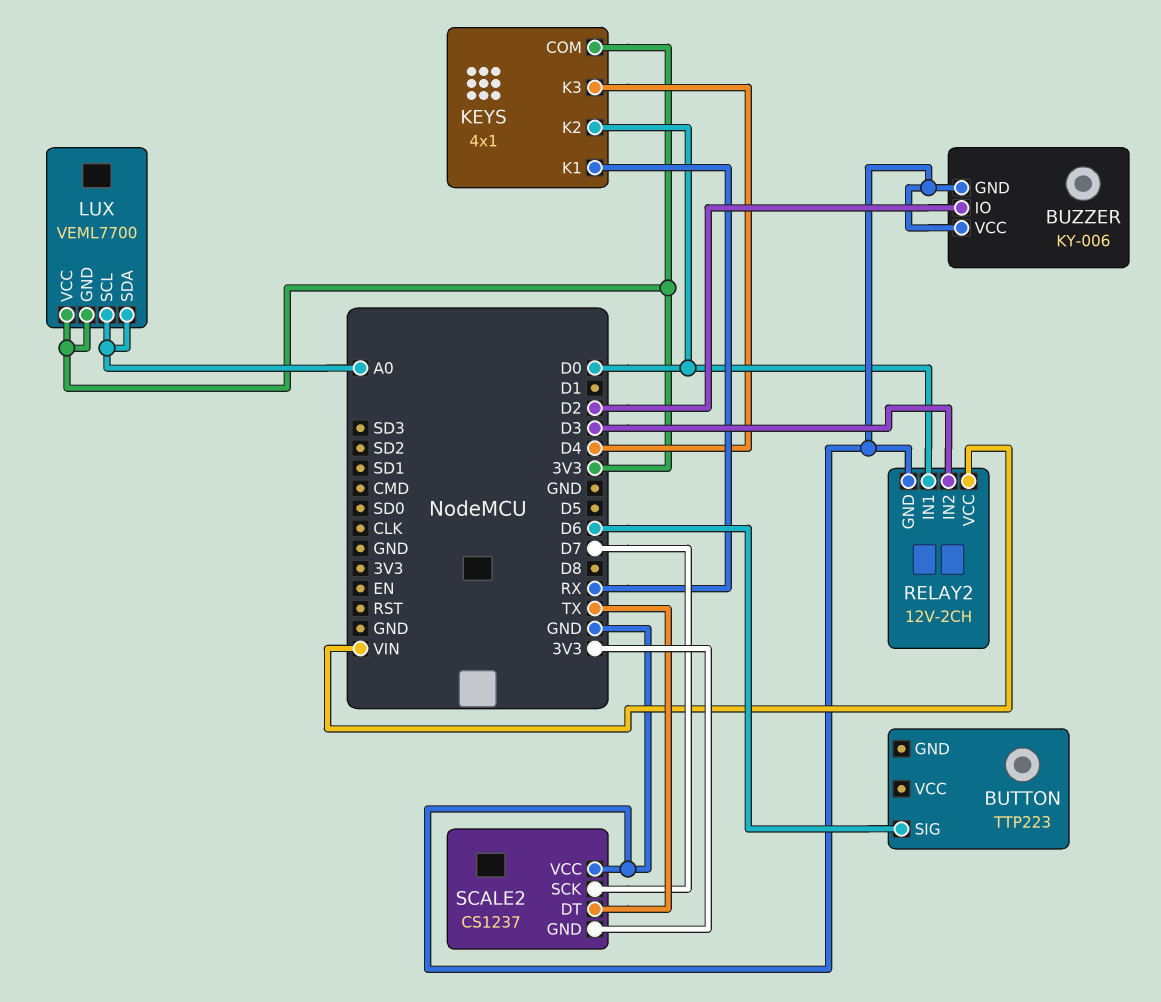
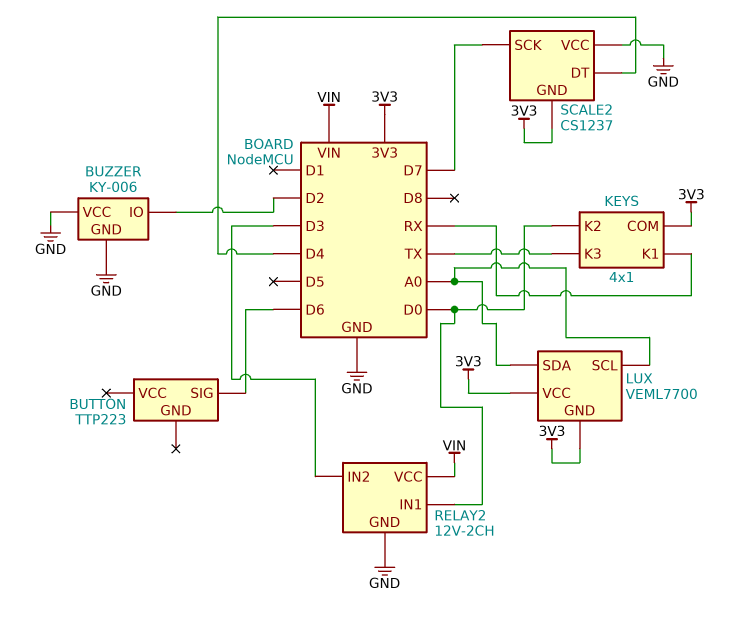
KEYS pin K3: D4 -> TX
SCALE2 pin DT: TX -> D4

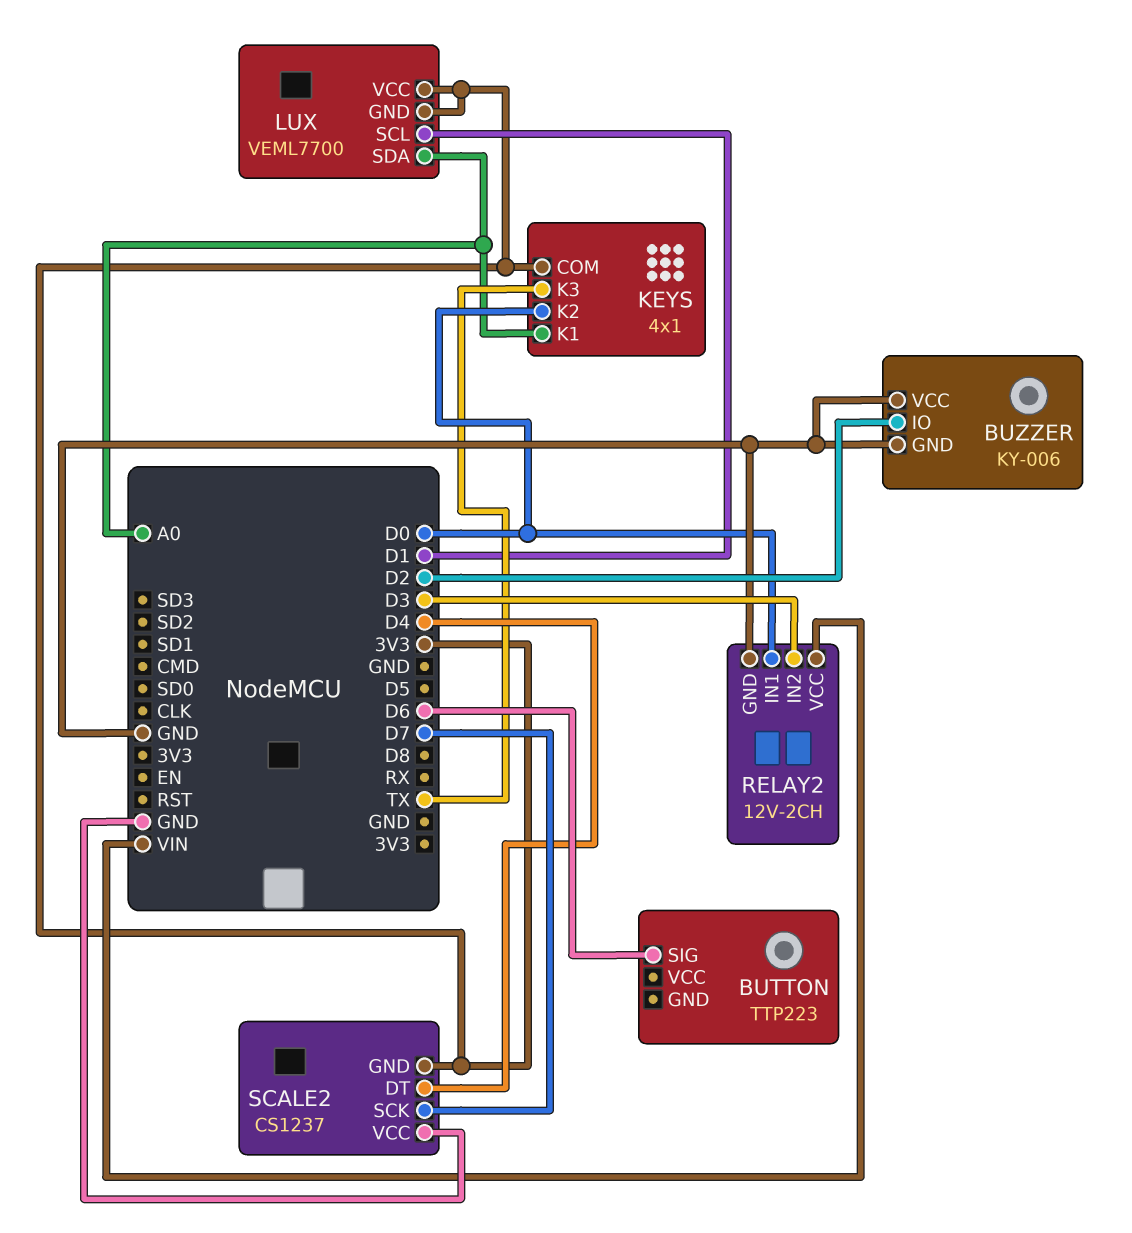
KEYS pin K1: RX -> A0
LUX pin SCL: A0 -> D1

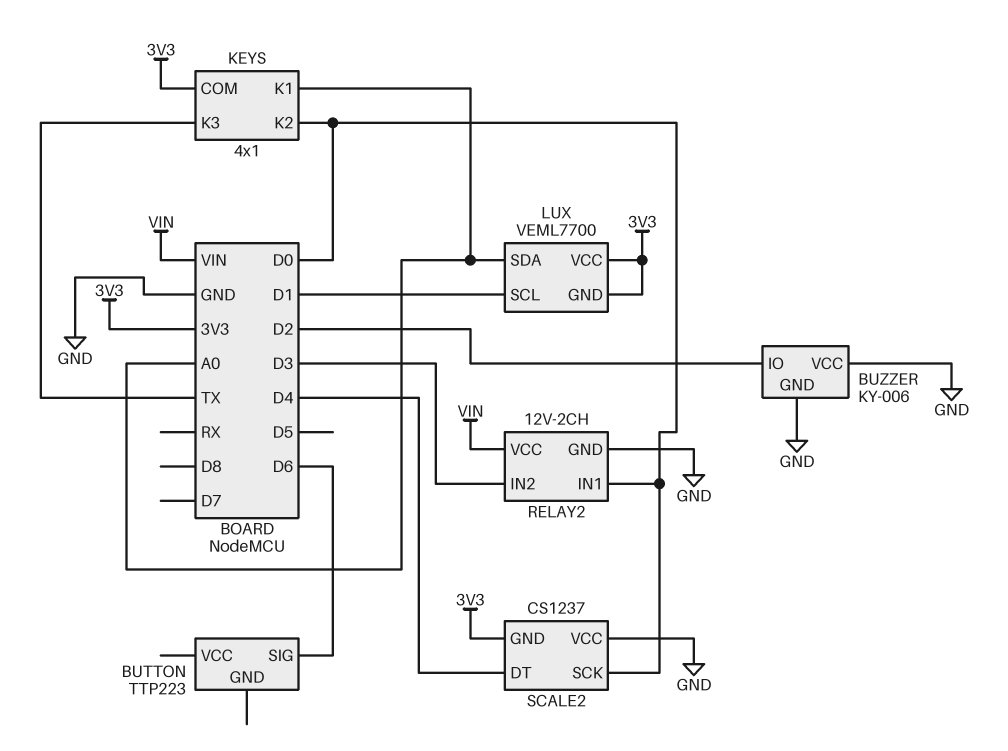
SCALE2 pin SCK: D7 -> D0

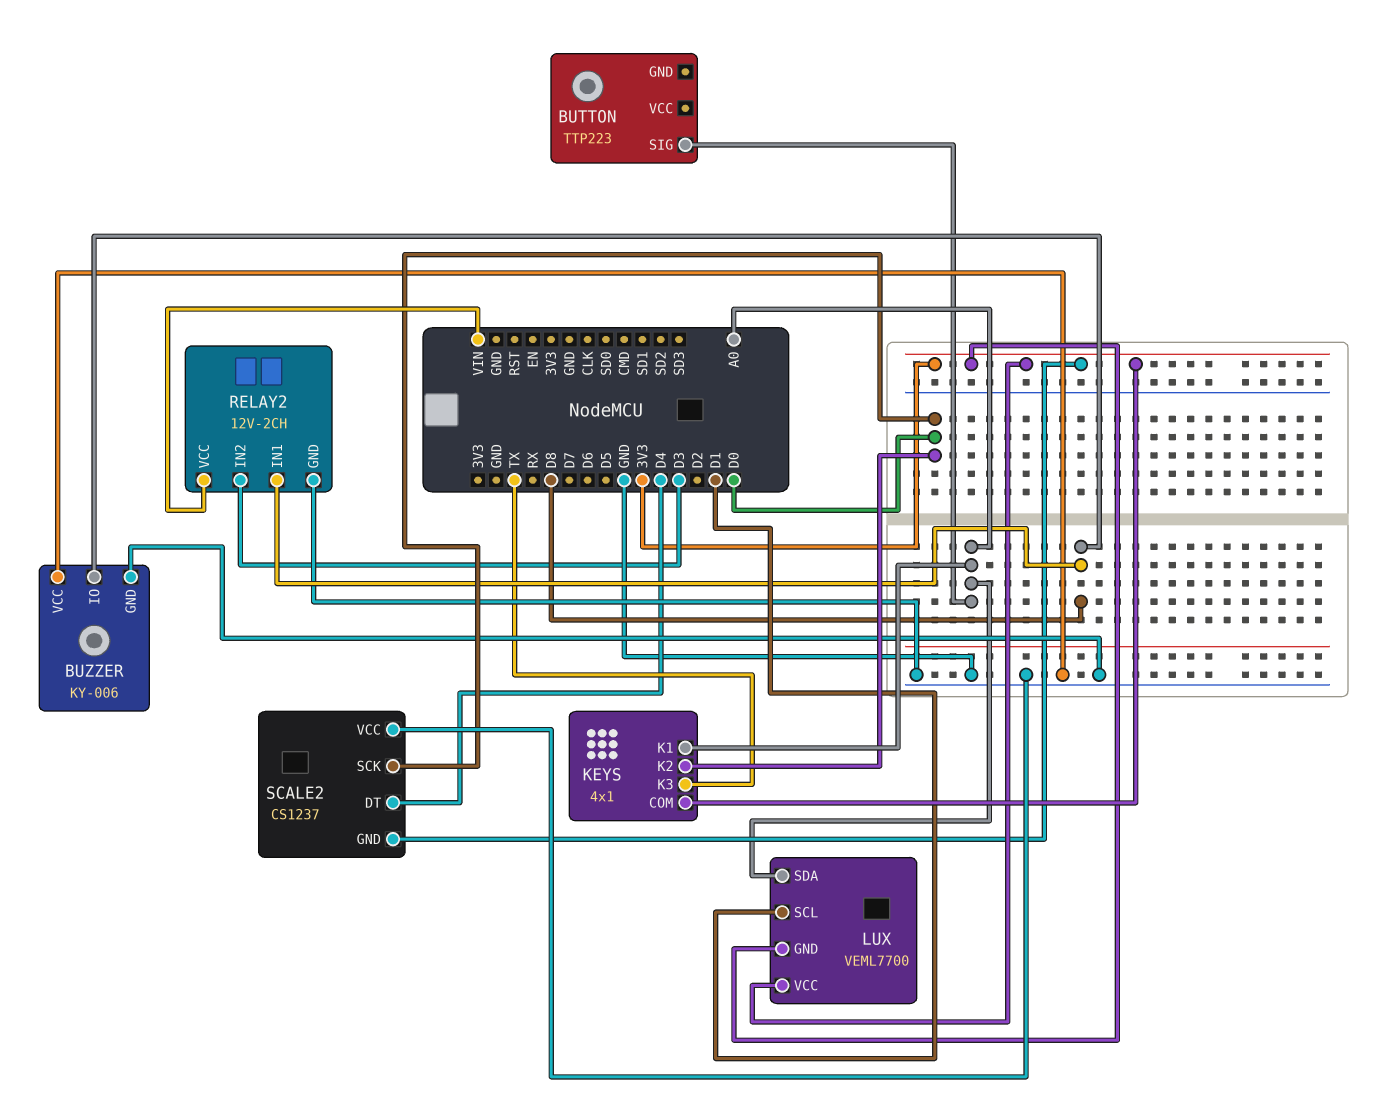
BUTTON pin SIG: D6 -> A0
BUZZER pin IO: D2 -> D8
RELAY2 pin IN1: D0 -> D8

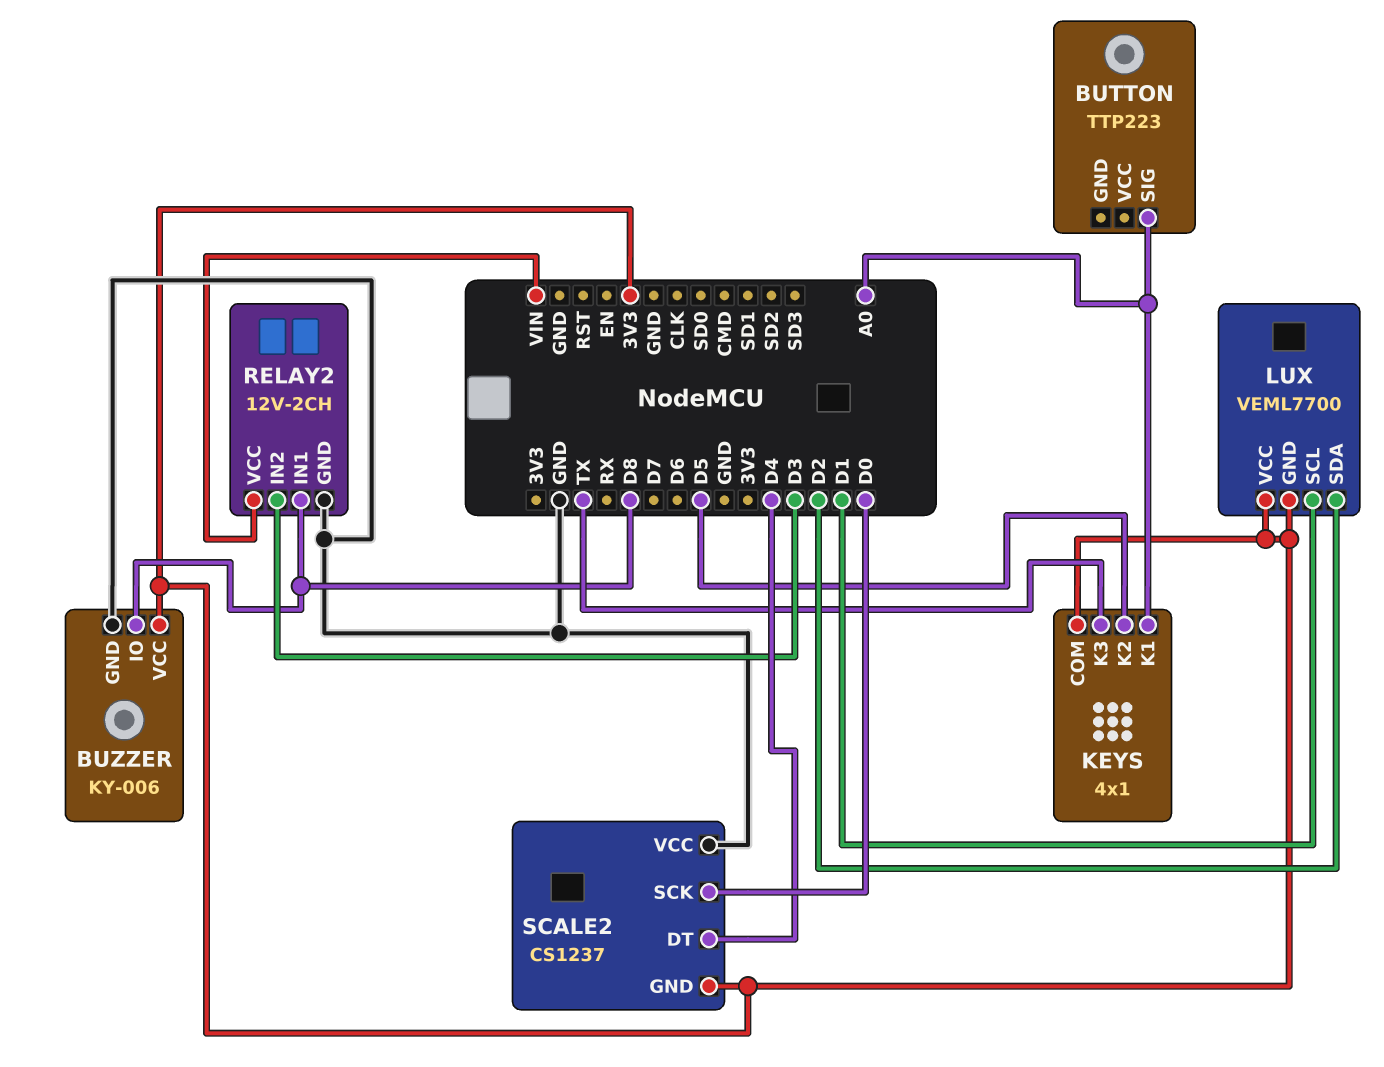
BUZZER pin VCC: GND -> 3V3
KEYS pin K2: D0 -> D5
LUX pin SDA: A0 -> D2

